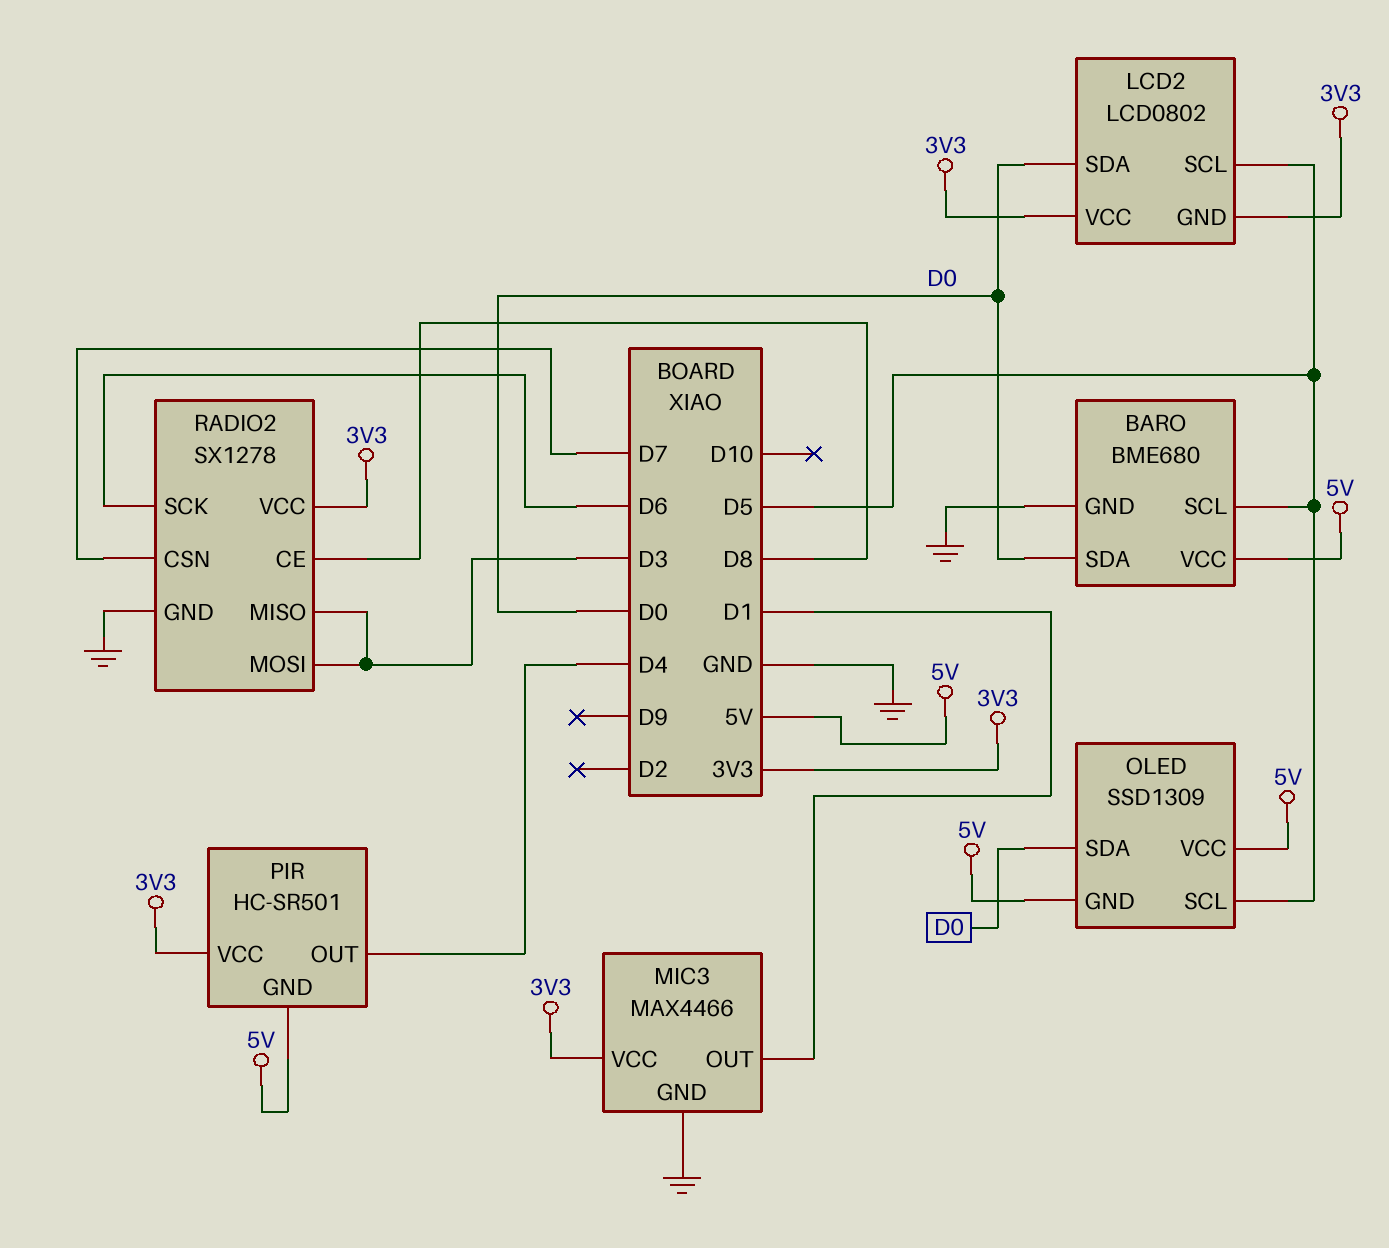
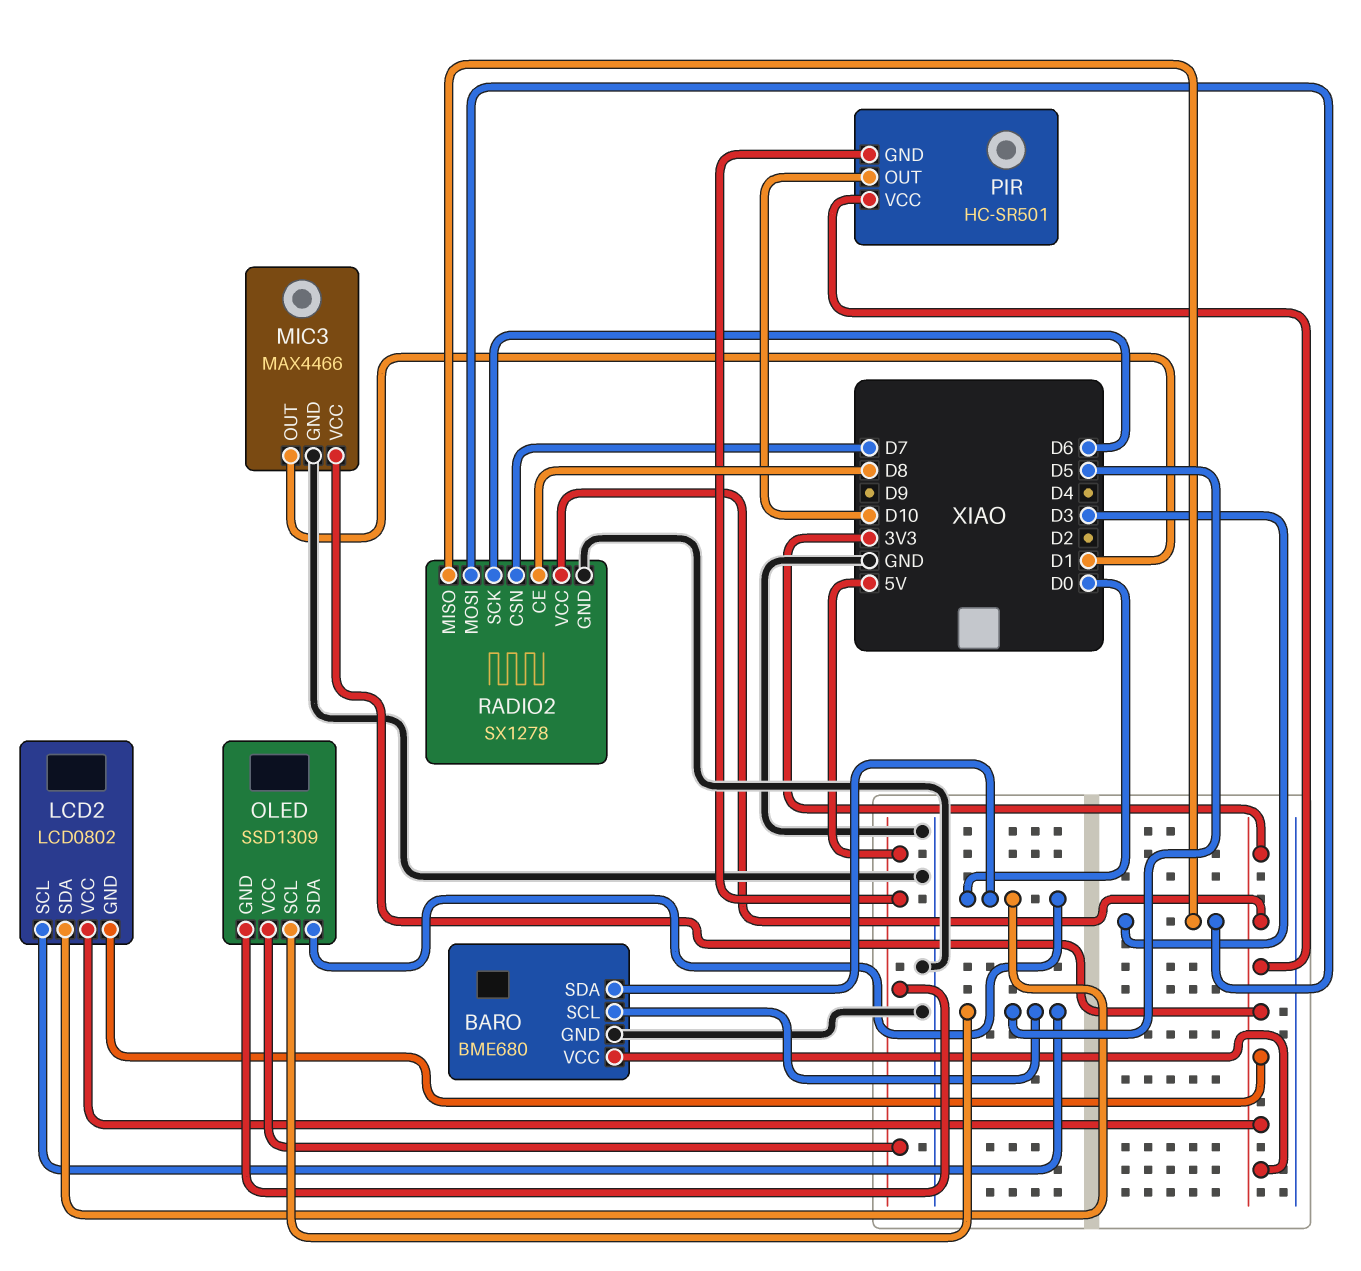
BARO pin VCC: 5V -> 3V3
PIR pin OUT: D4 -> D10

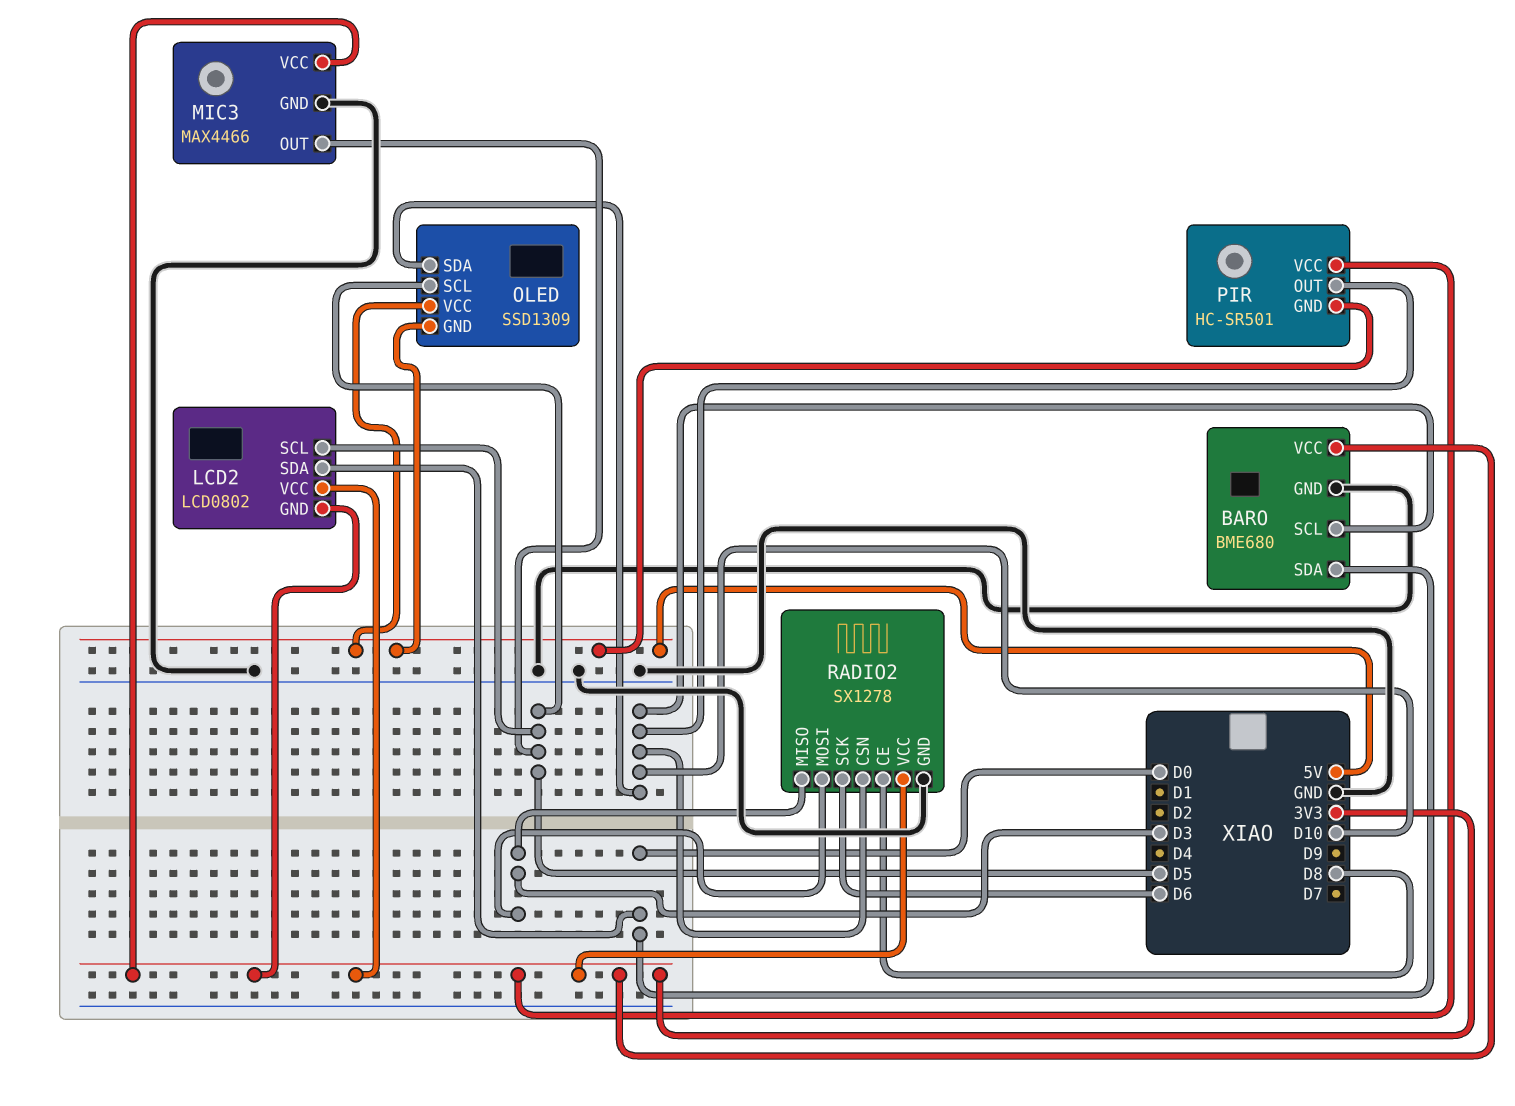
BARO pin SCL: D5 -> D10
MIC3 pin OUT: D1 -> D5
OLED pin SDA: D0 -> D10
RADIO2 pin CSN: D7 -> D10

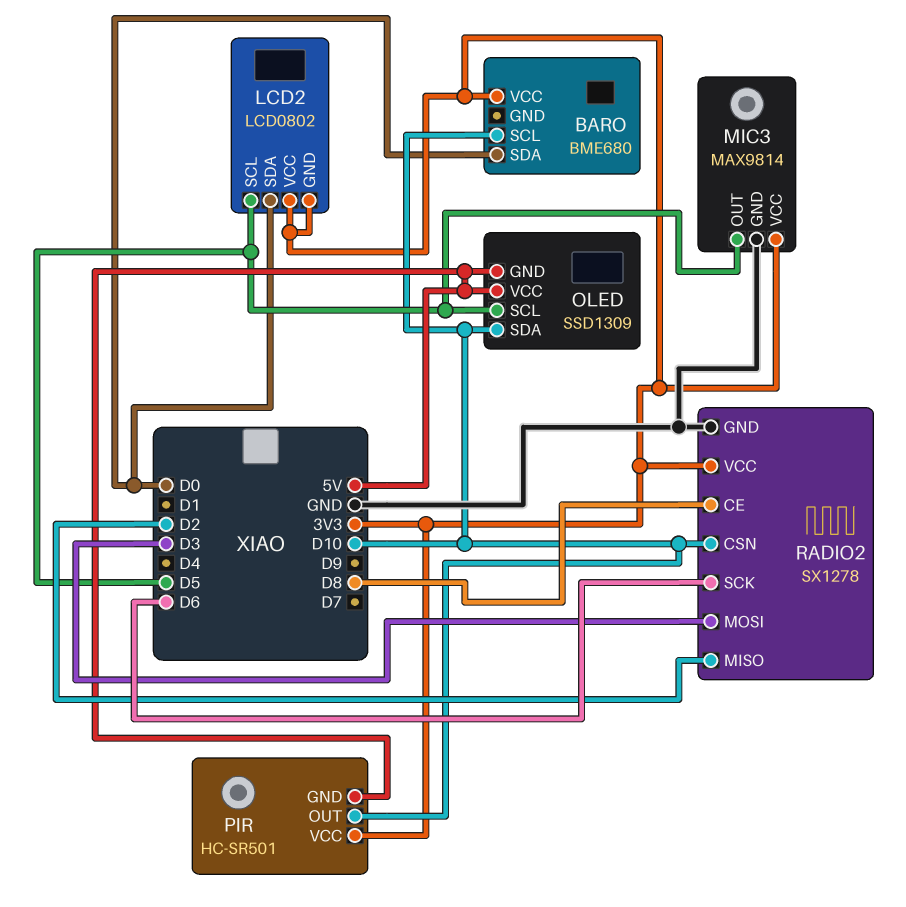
BARO pin GND: GND -> none
MIC3: MAX4466 -> MAX9814
RADIO2 pin MISO: D3 -> D2

